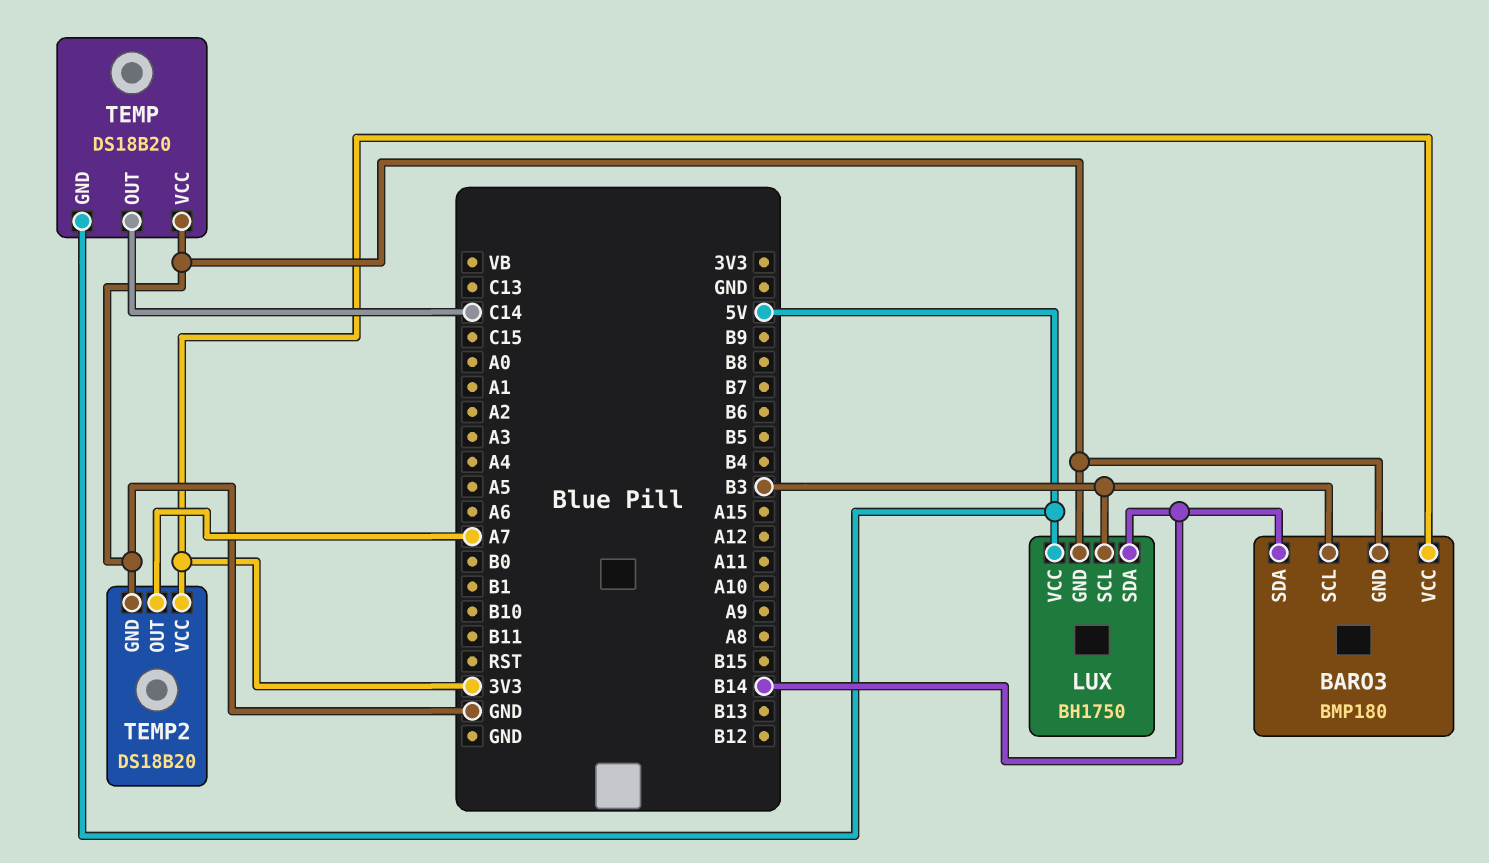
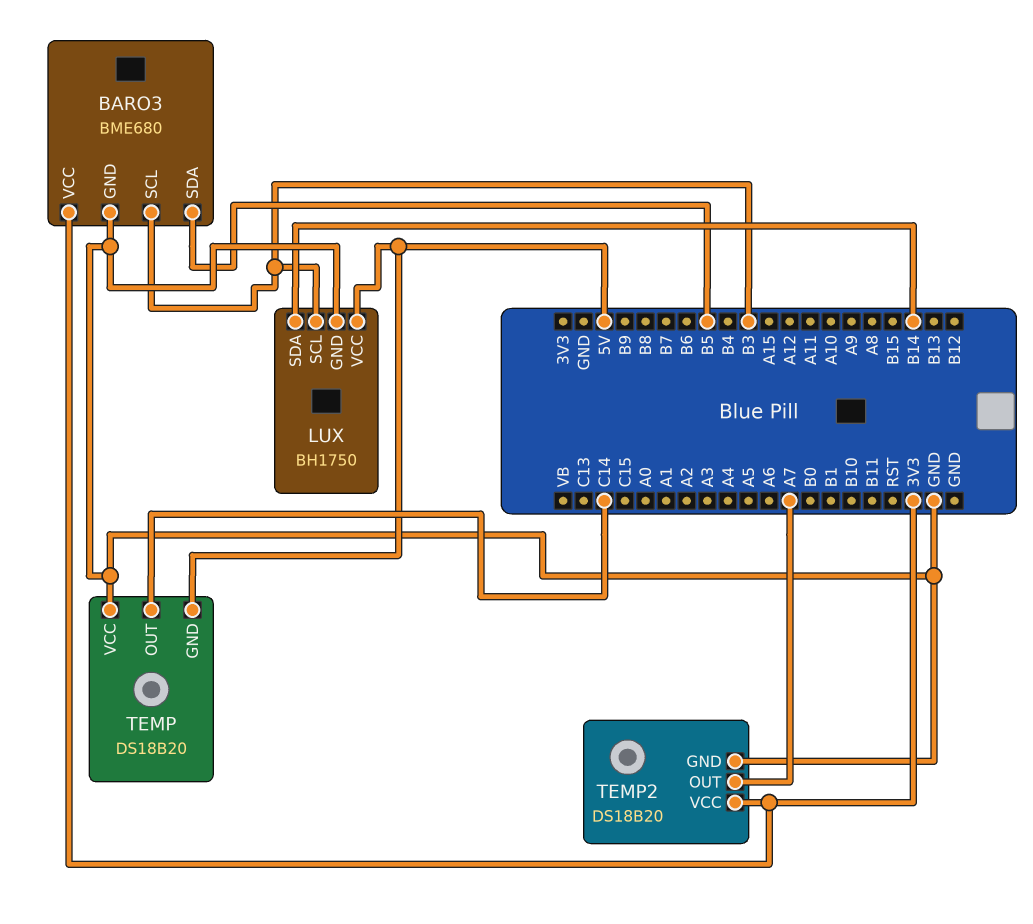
BARO3: BMP180 -> BME680
BARO3 pin SDA: B14 -> B5

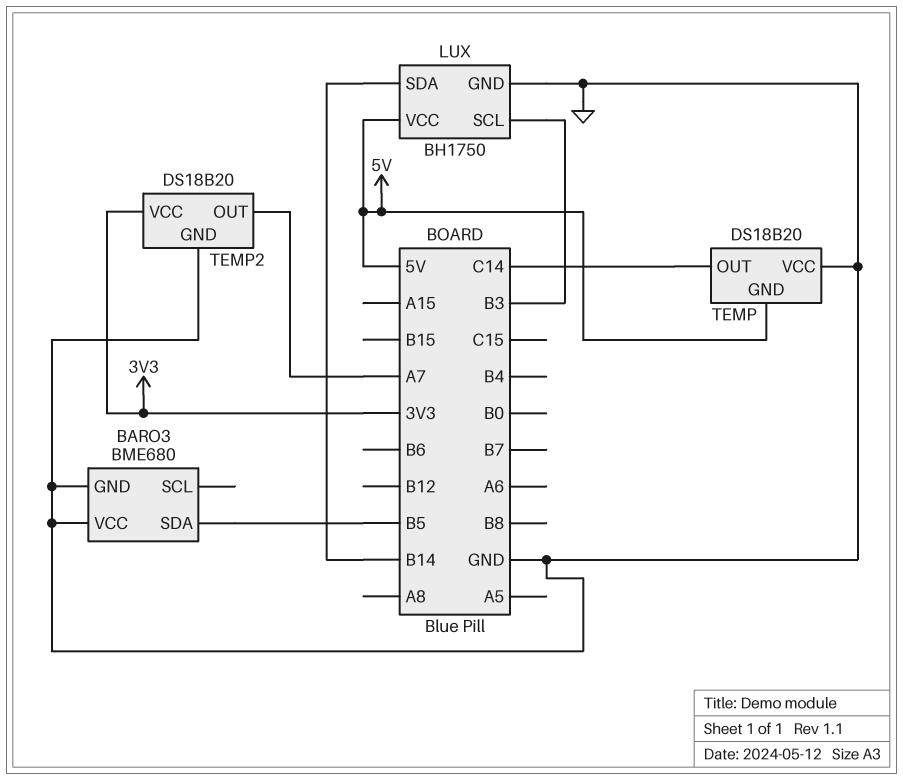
BARO3 pin SCL: B3 -> none
BARO3 pin VCC: 3V3 -> GND

